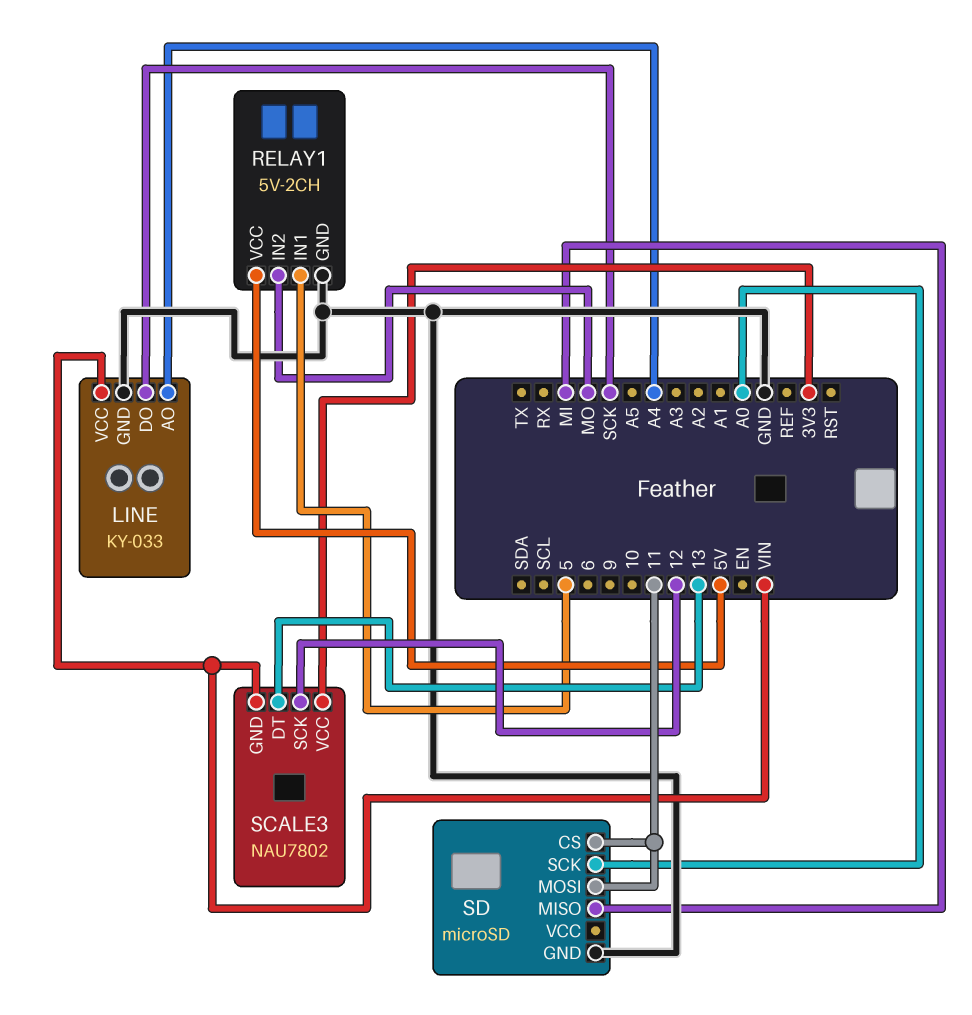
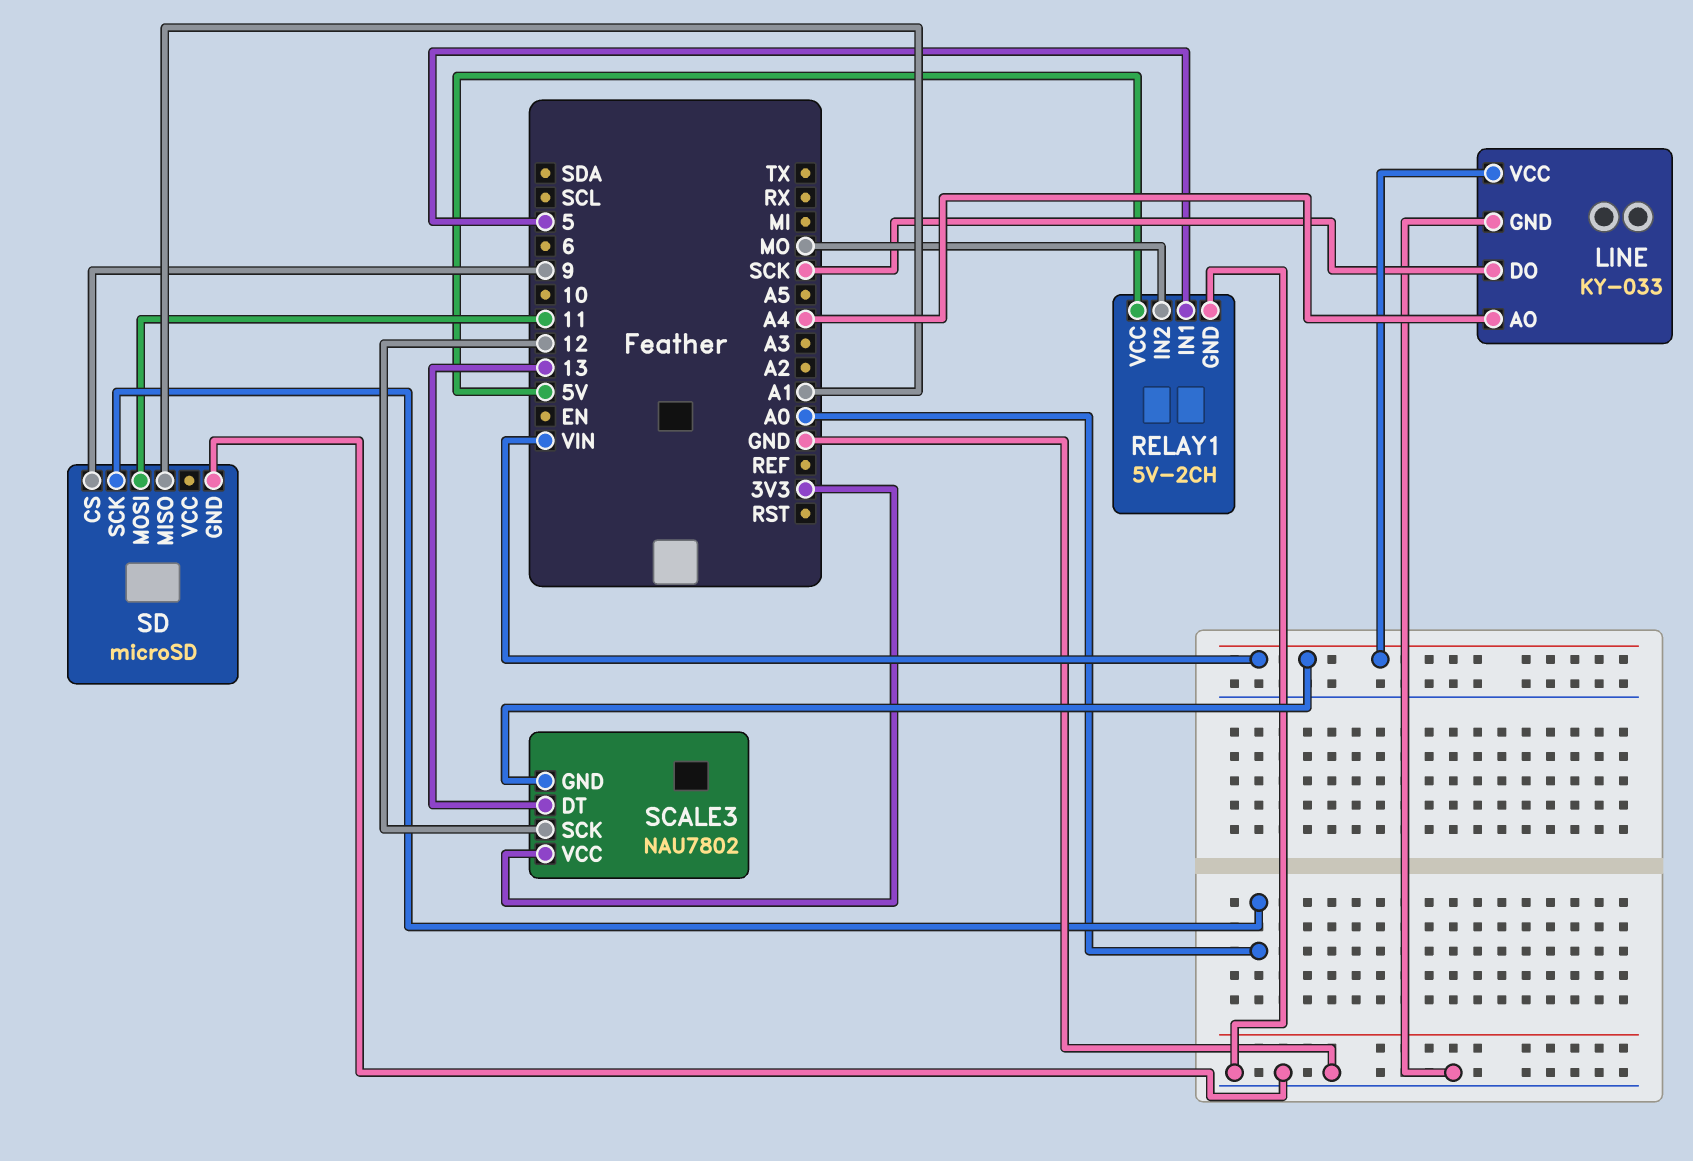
SD pin CS: 11 -> 9
SD pin MISO: MI -> A1

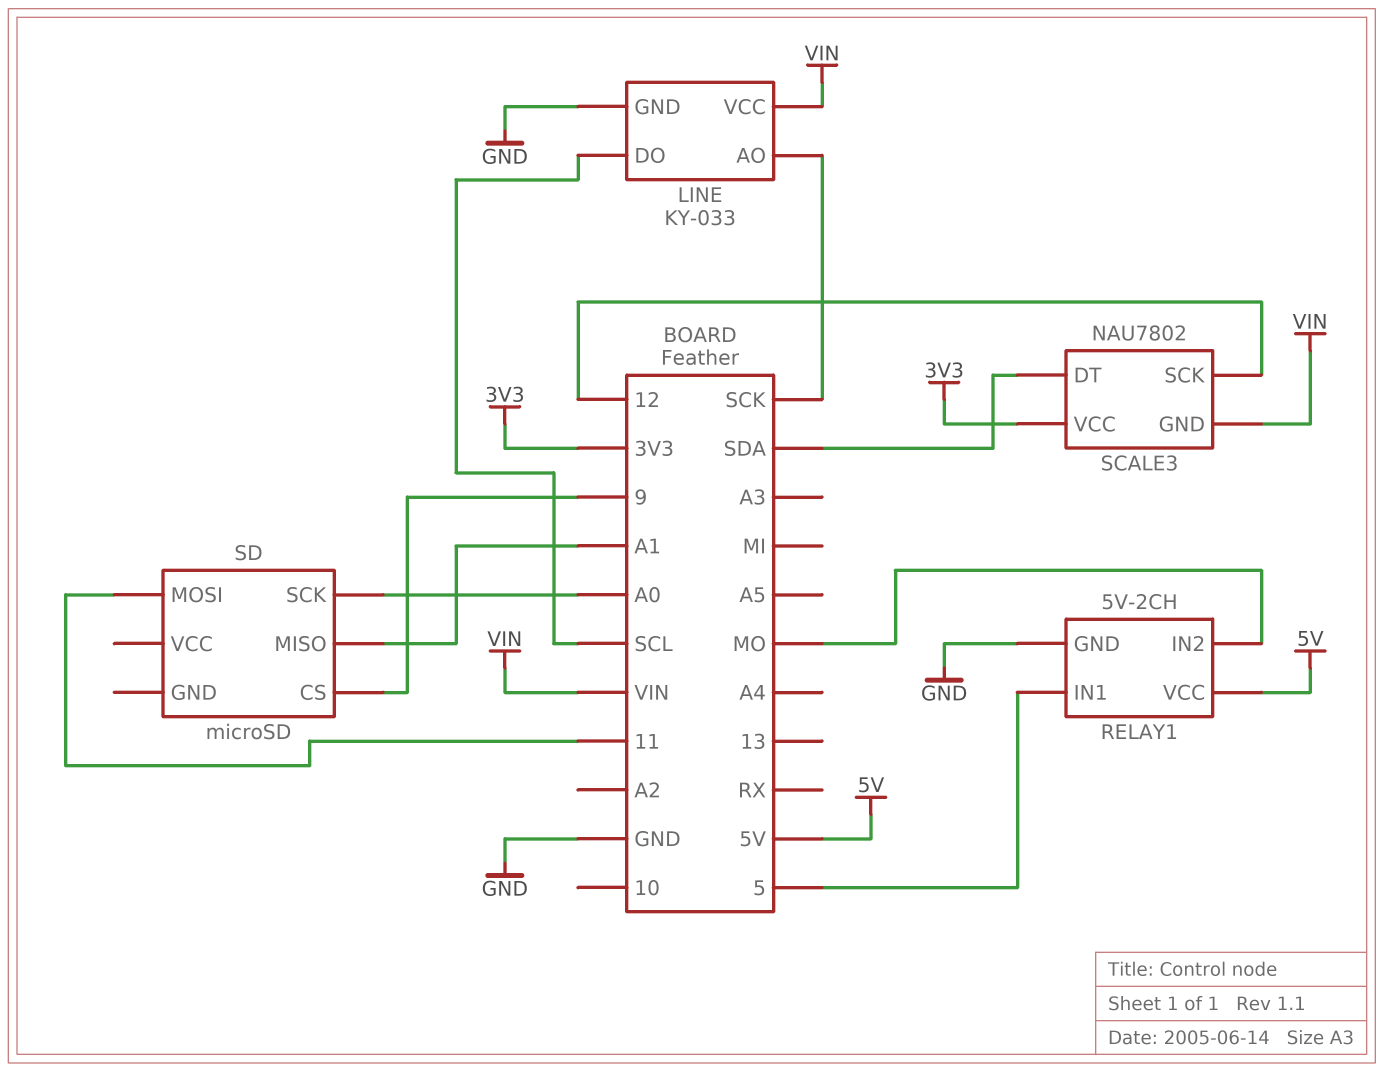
LINE pin AO: A4 -> SCK
LINE pin DO: SCK -> SCL
SCALE3 pin DT: 13 -> SDA
SD pin GND: GND -> none

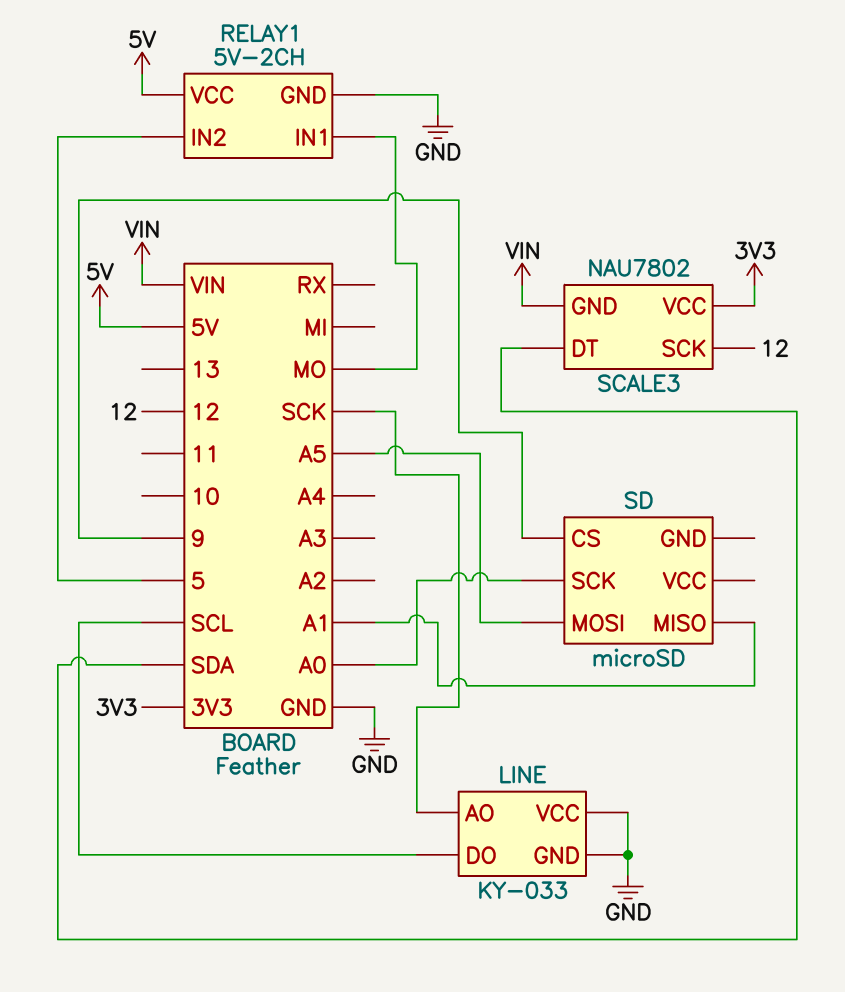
LINE pin VCC: VIN -> GND
RELAY1 pin IN1: 5 -> MO
RELAY1 pin IN2: MO -> 5
SD pin MOSI: 11 -> A5

